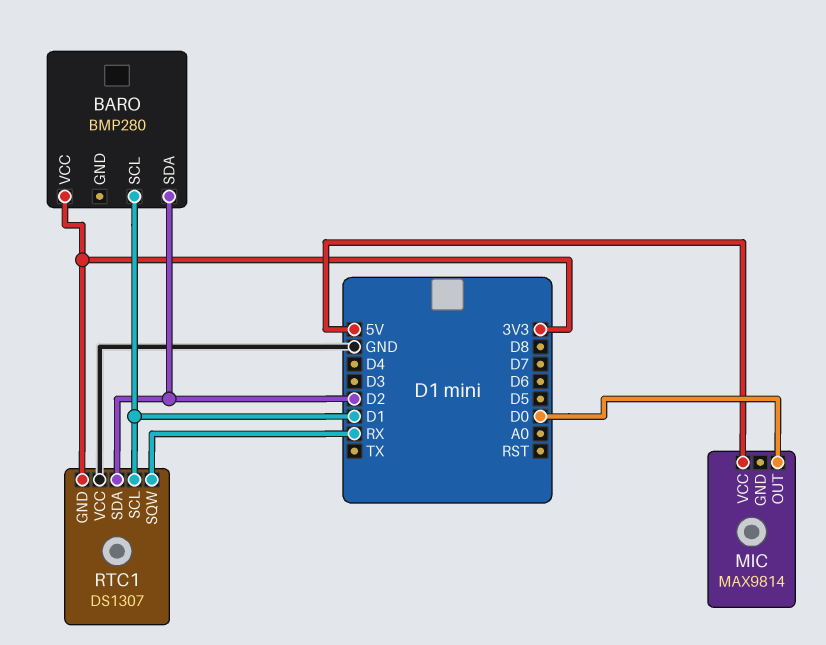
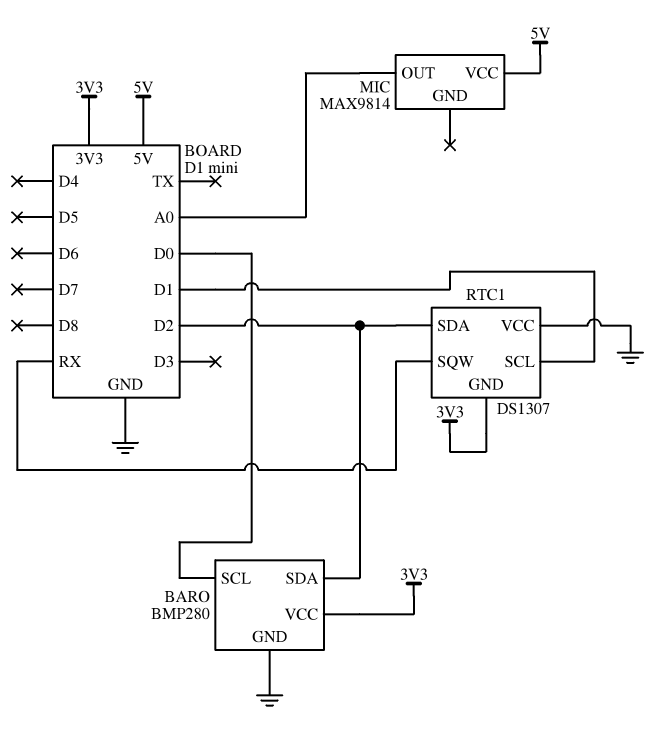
BARO pin GND: none -> GND
BARO pin SCL: D1 -> D0
MIC pin OUT: D0 -> A0

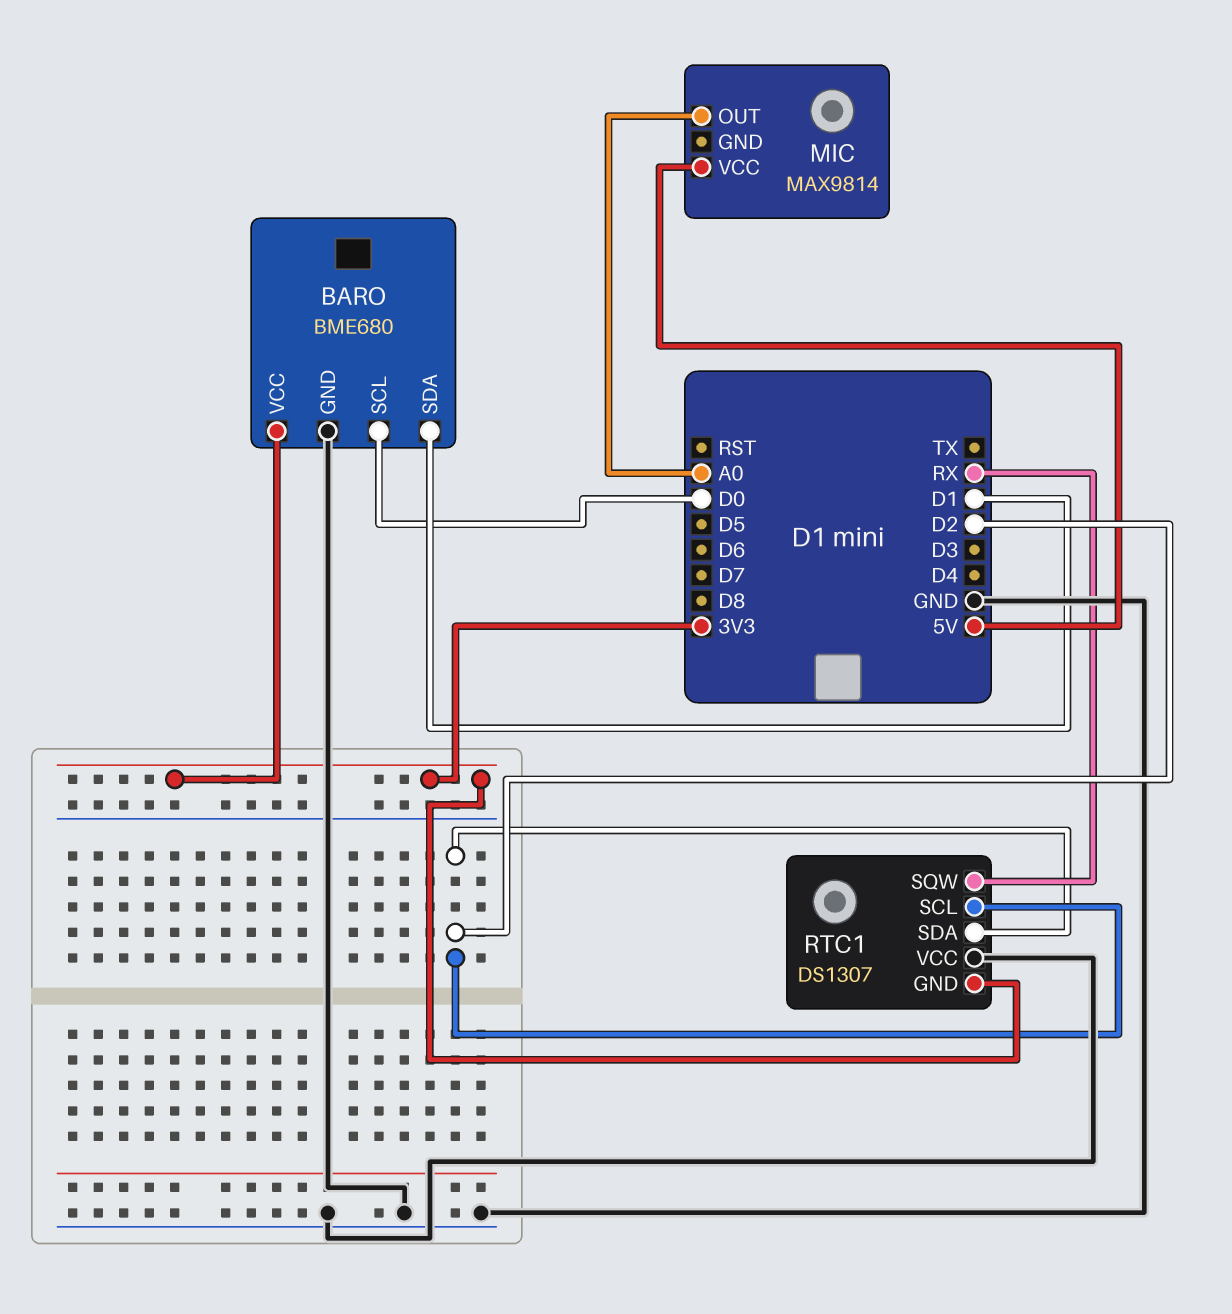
BARO: BMP280 -> BME680
BARO pin SDA: D2 -> D1
RTC1 pin SCL: D1 -> D2

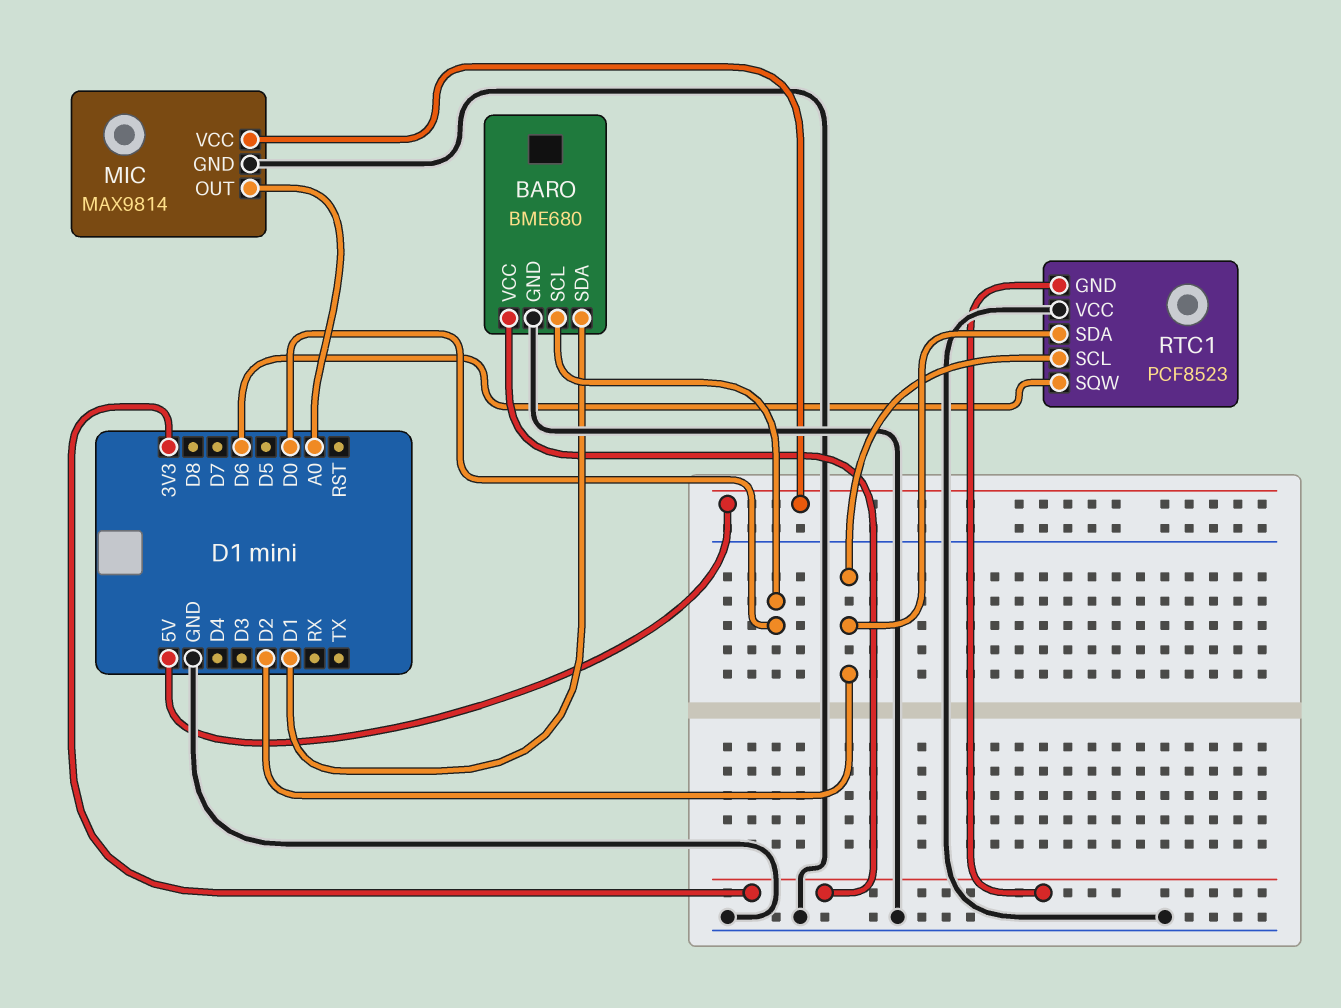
MIC pin GND: none -> GND
RTC1: DS1307 -> PCF8523
RTC1 pin SQW: RX -> D6

